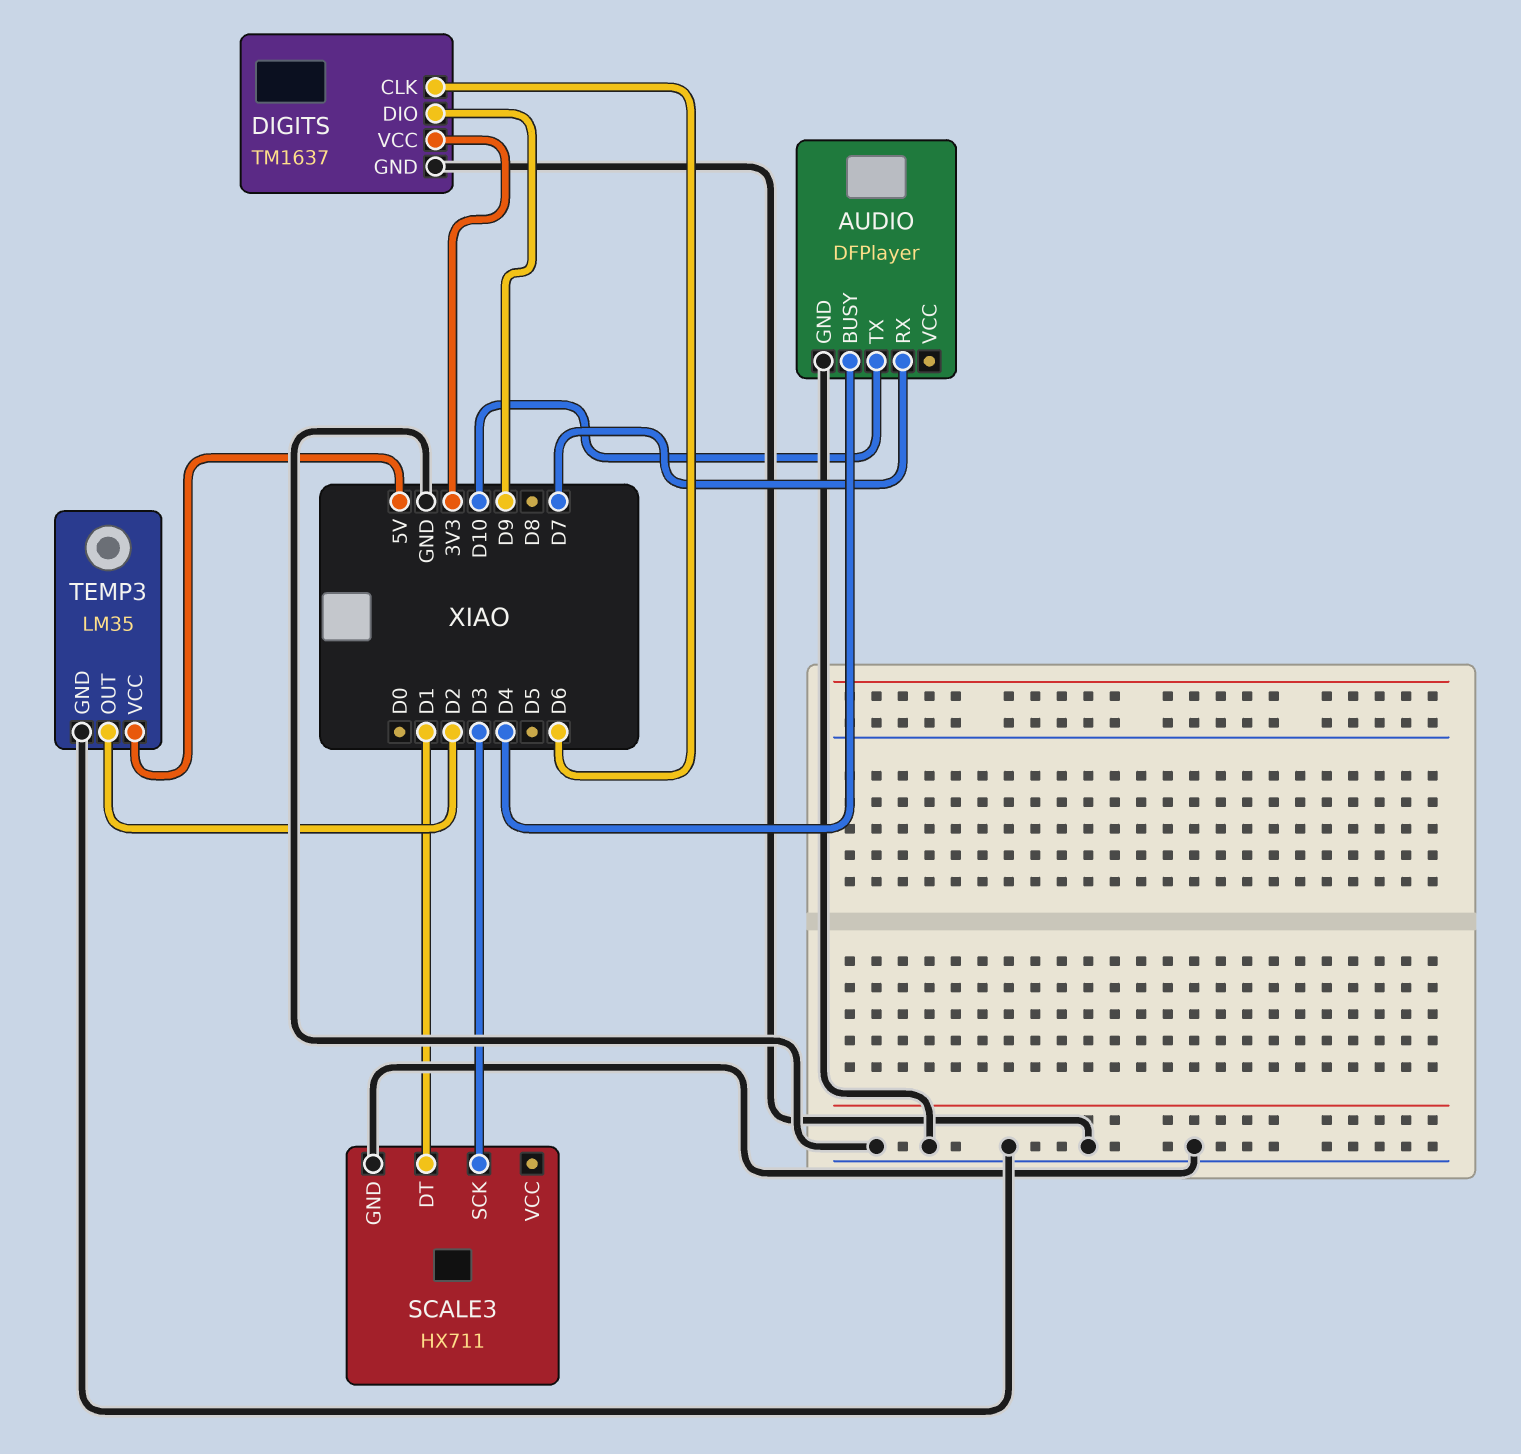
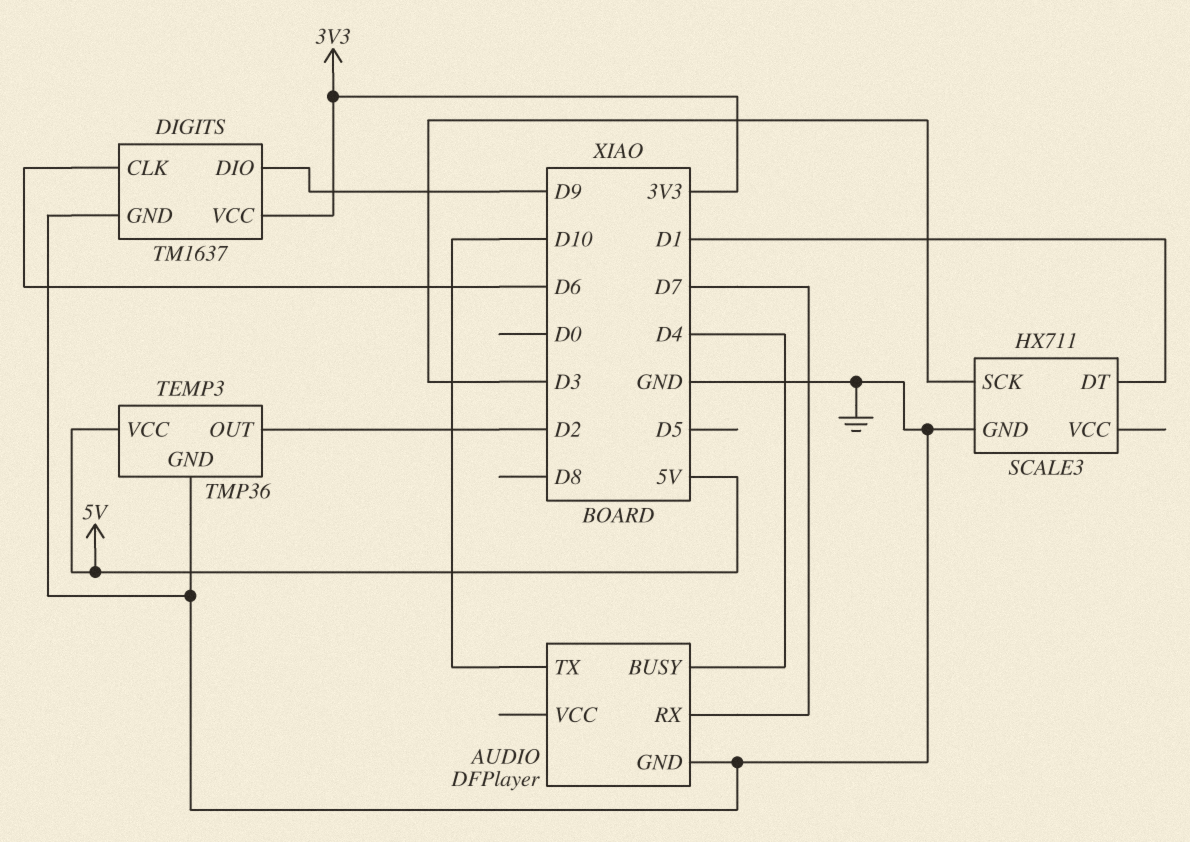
TEMP3: LM35 -> TMP36

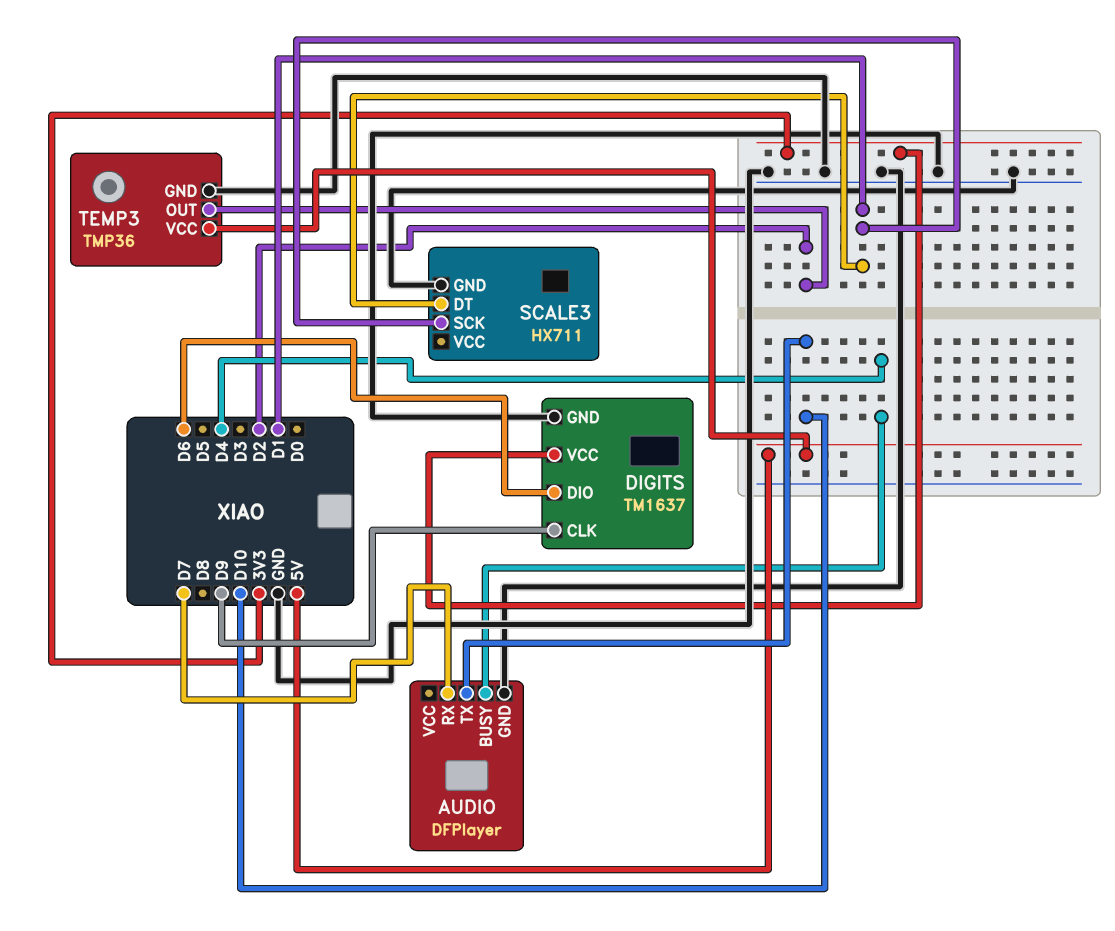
DIGITS pin CLK: D6 -> D9
DIGITS pin DIO: D9 -> D6
SCALE3 pin SCK: D3 -> D1

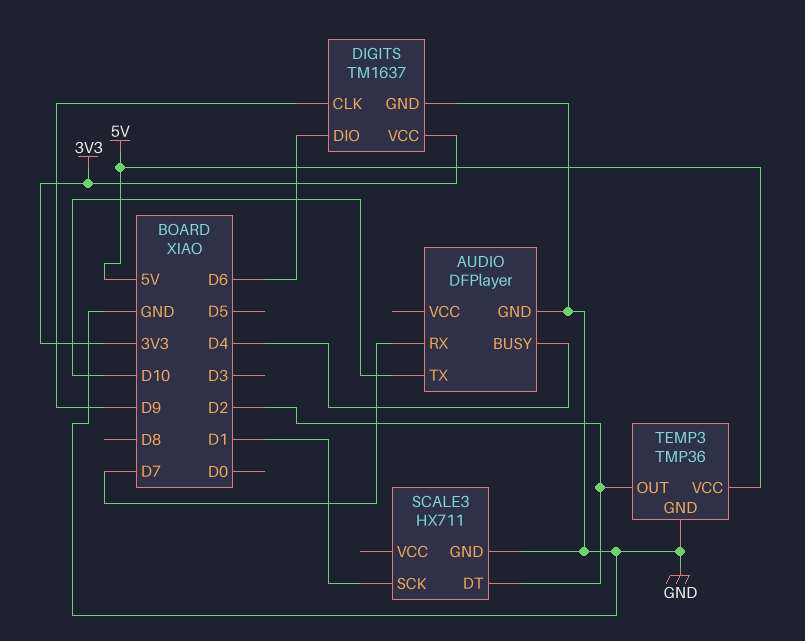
SCALE3 pin DT: D1 -> D2

